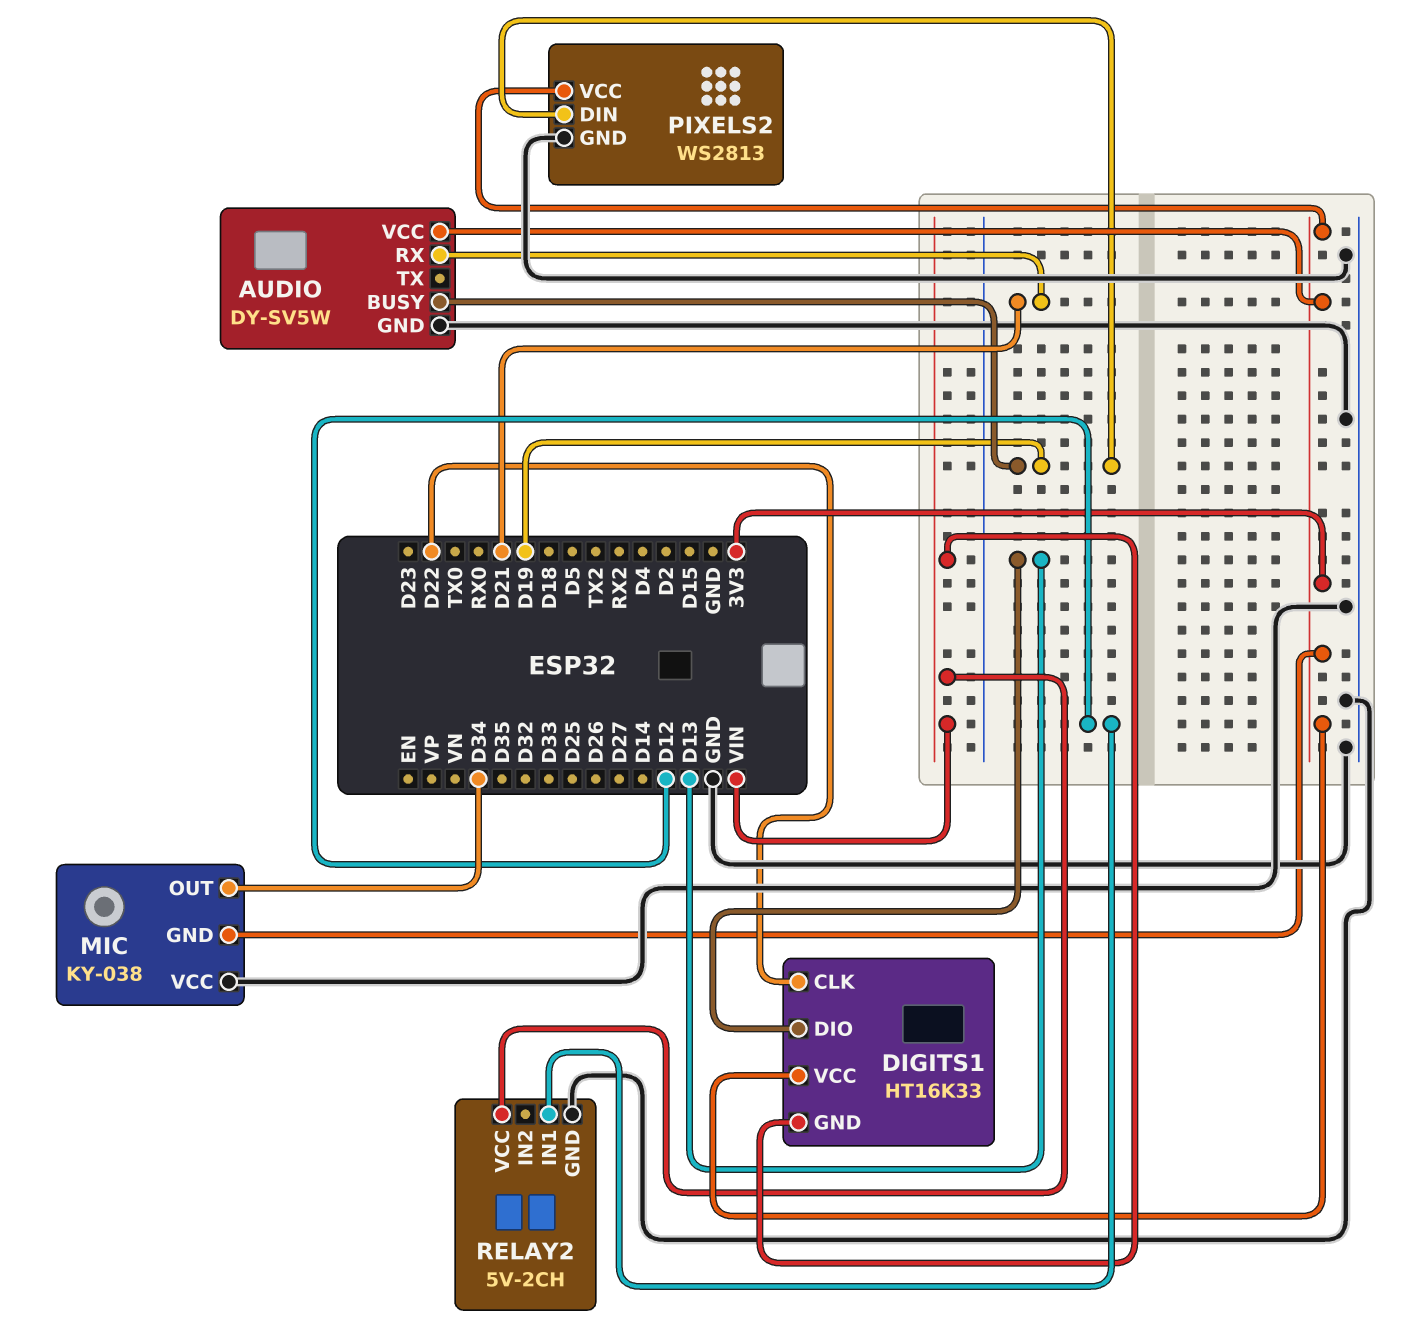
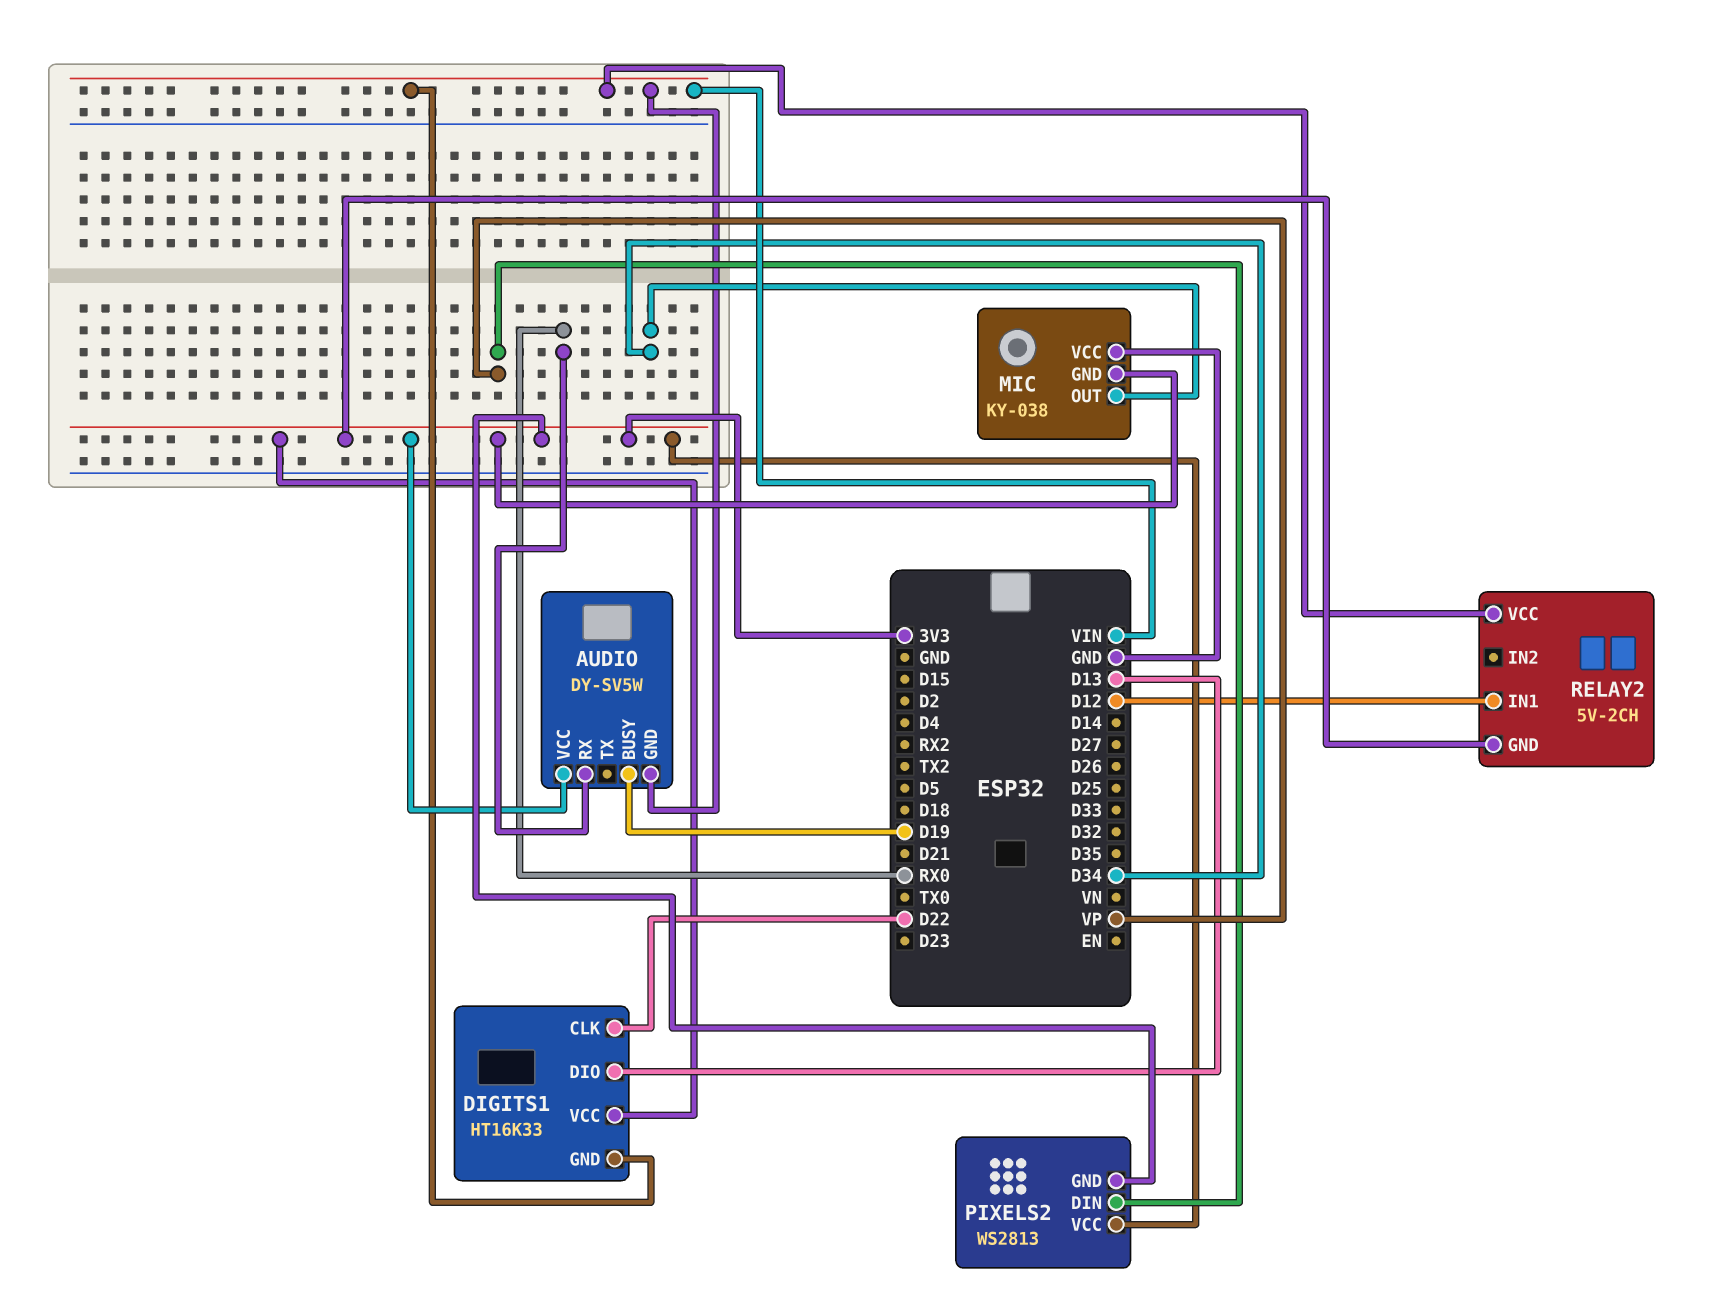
AUDIO pin GND: GND -> VIN
AUDIO pin RX: D21 -> RX0
PIXELS2 pin DIN: D19 -> VP
PIXELS2 pin GND: GND -> 3V3
RELAY2 pin GND: GND -> 3V3

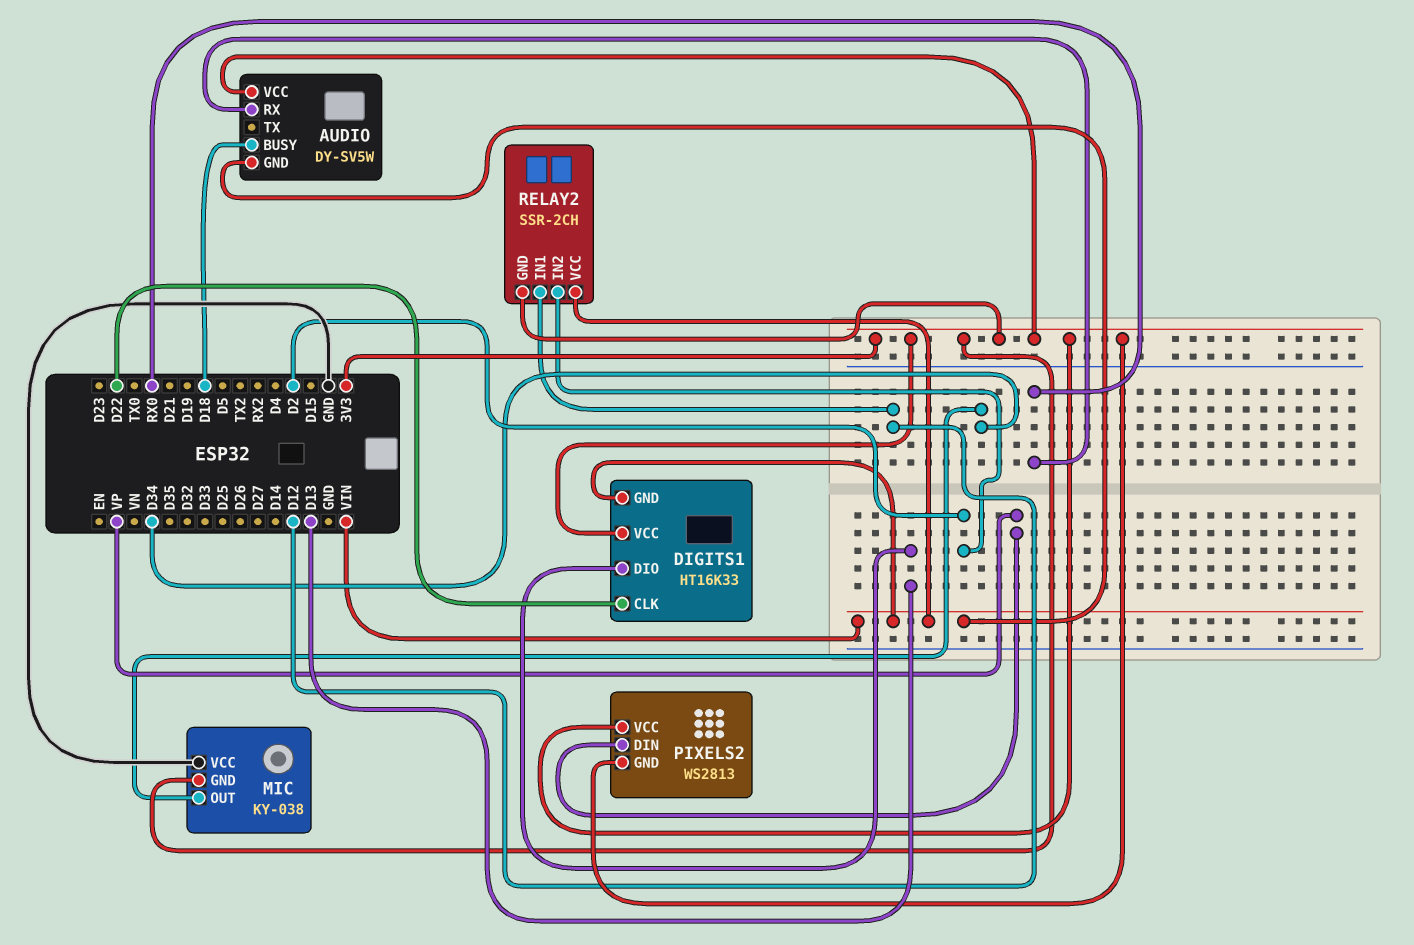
AUDIO pin BUSY: D19 -> D18
RELAY2: 5V-2CH -> SSR-2CH
RELAY2 pin IN2: none -> D2

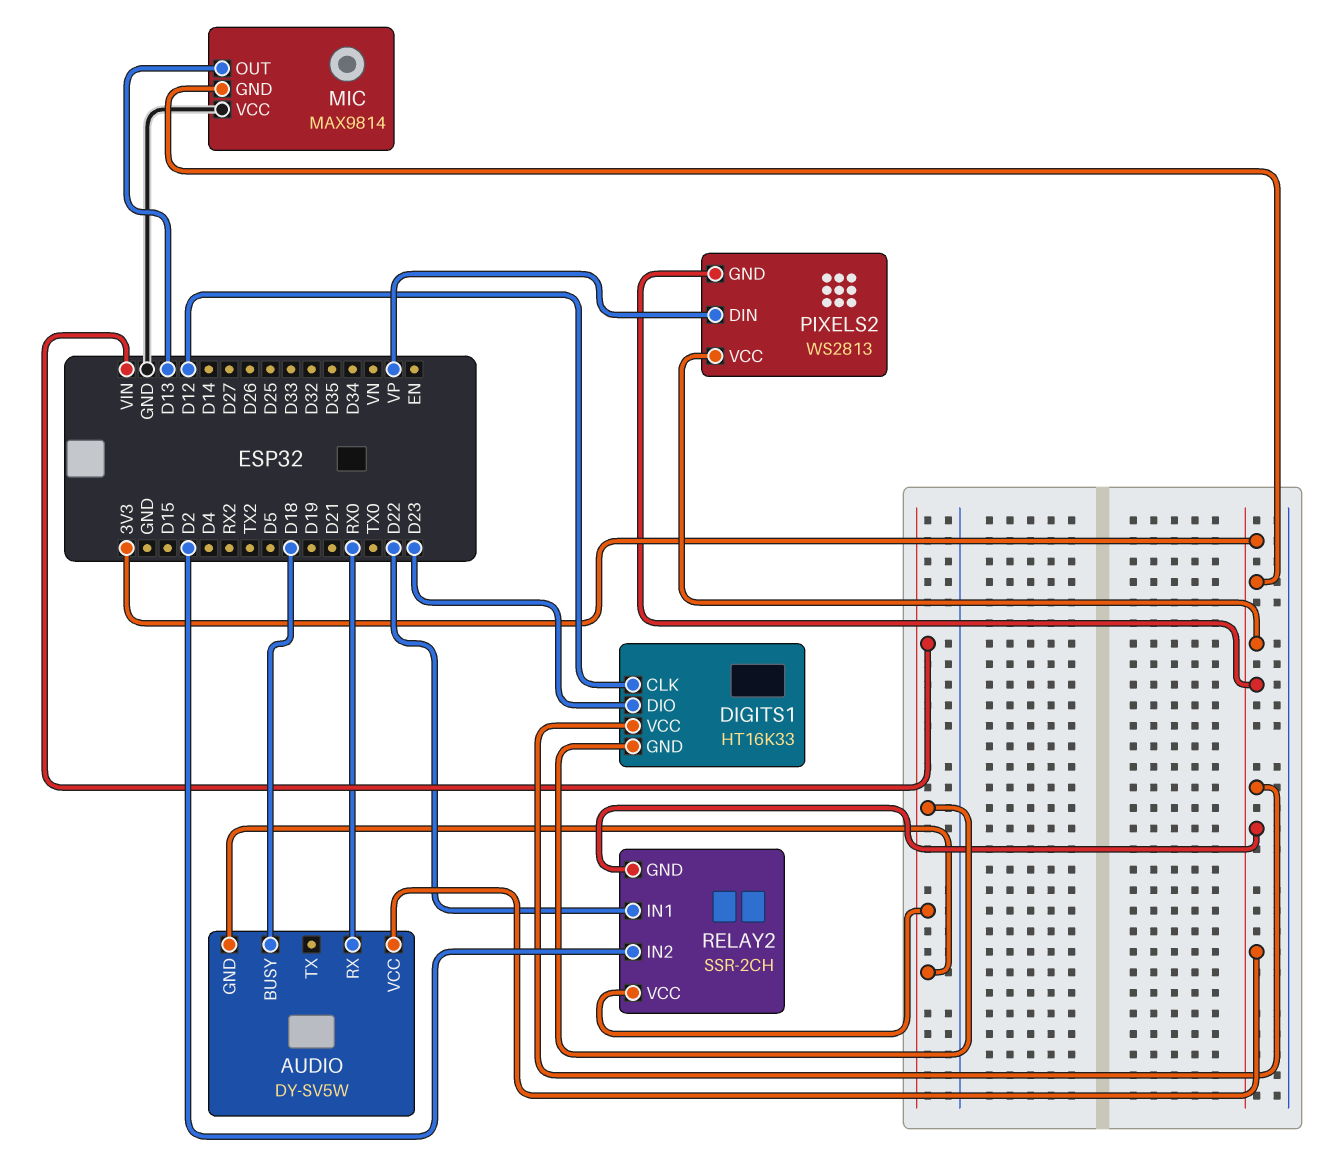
DIGITS1 pin CLK: D22 -> D12
DIGITS1 pin DIO: D13 -> D23
MIC: KY-038 -> MAX9814
MIC pin OUT: D34 -> D13
RELAY2 pin IN1: D12 -> D22

